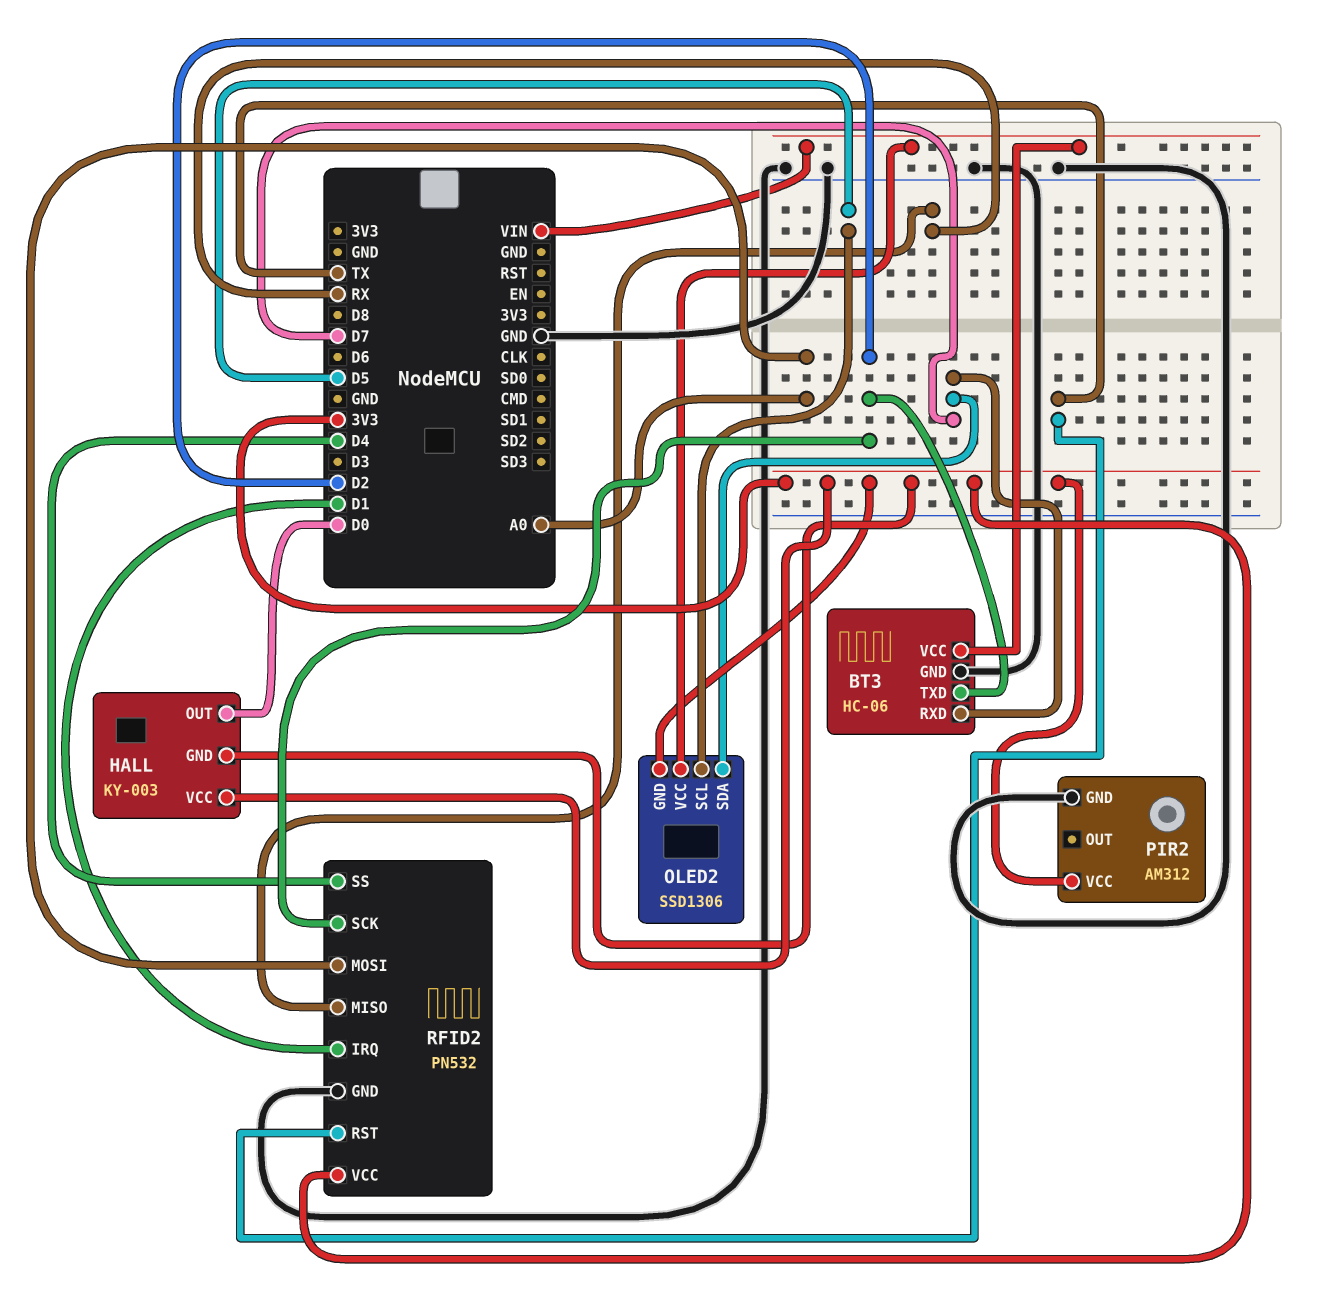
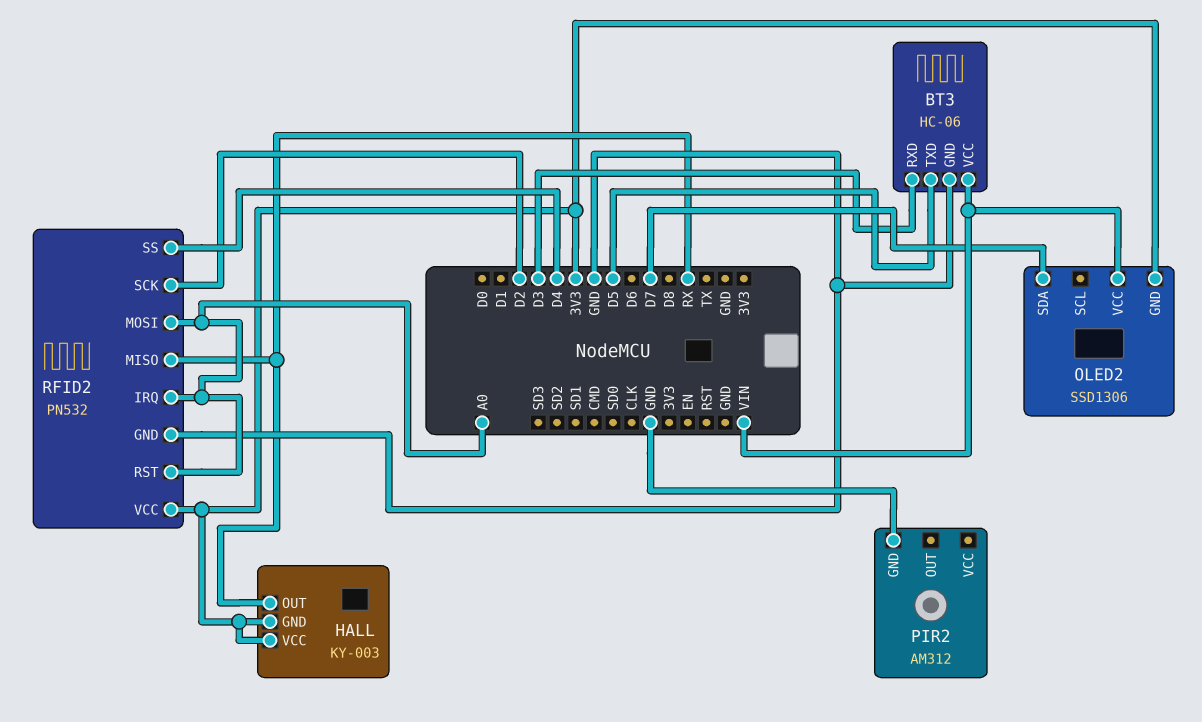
BT3 pin RXD: D7 -> D3
BT3 pin TXD: D2 -> D5
HALL pin OUT: D0 -> RX
OLED2 pin SCL: D5 -> none
PIR2 pin VCC: 3V3 -> none
RFID2 pin IRQ: D1 -> A0
RFID2 pin RST: TX -> A0

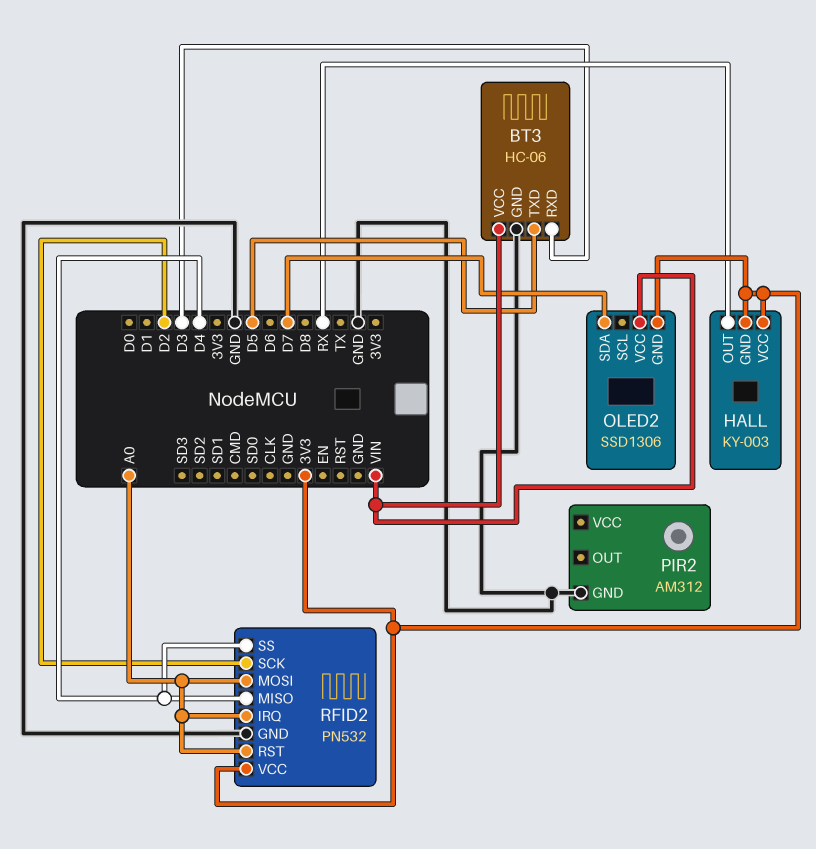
RFID2 pin MISO: RX -> D4

